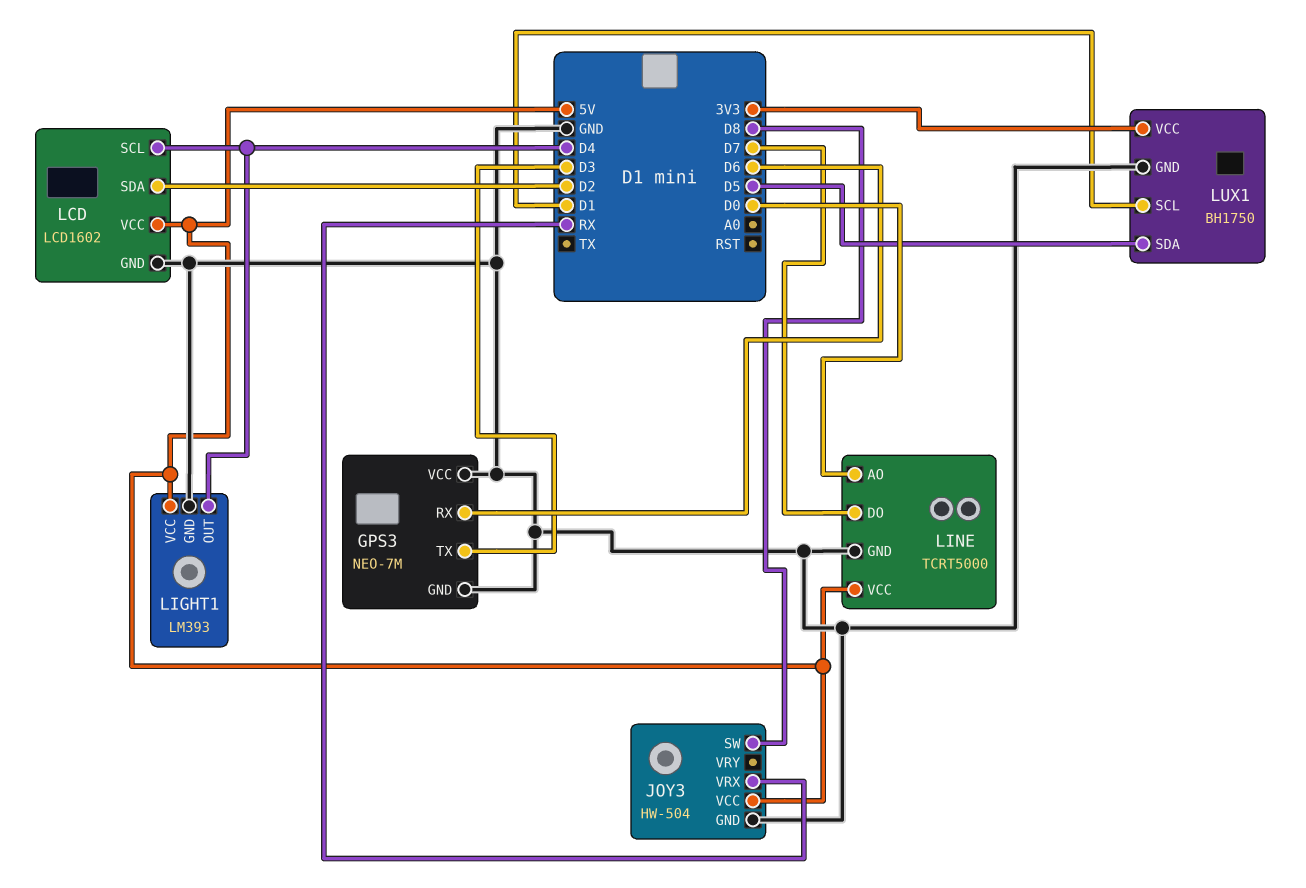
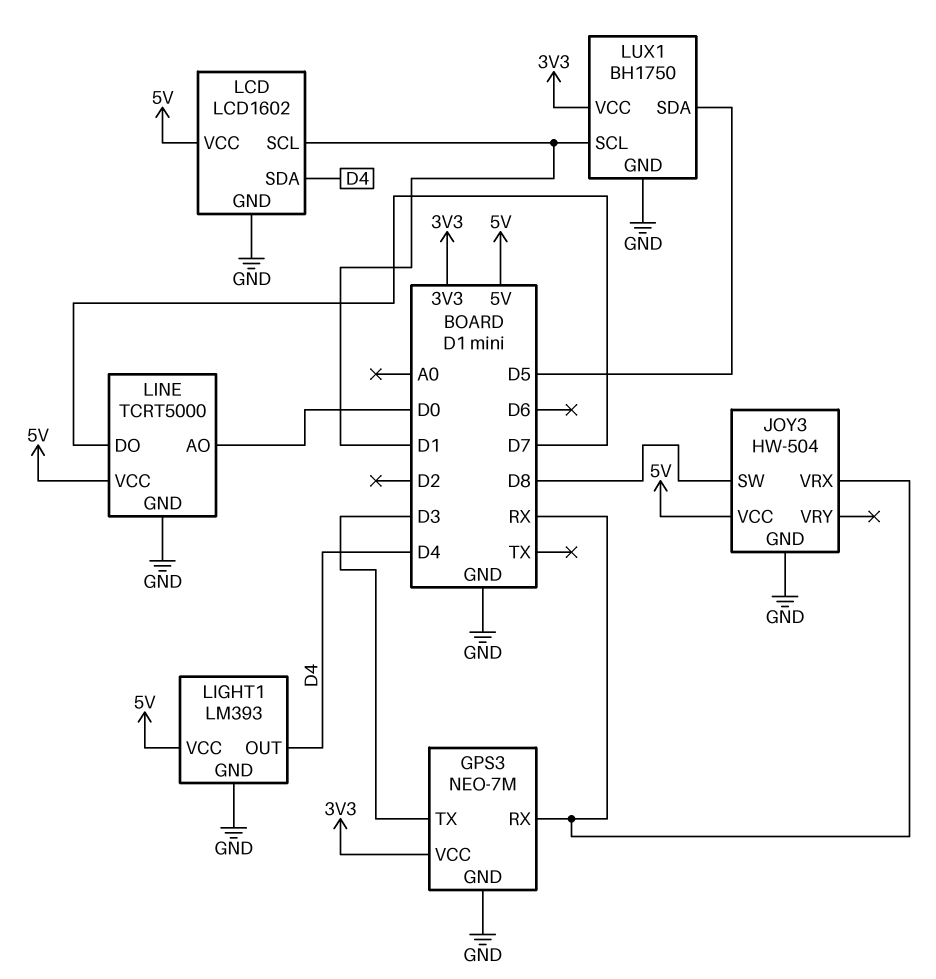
GPS3 pin RX: D6 -> RX
GPS3 pin VCC: GND -> 3V3
LCD pin SCL: D4 -> D1
LCD pin SDA: D2 -> D4

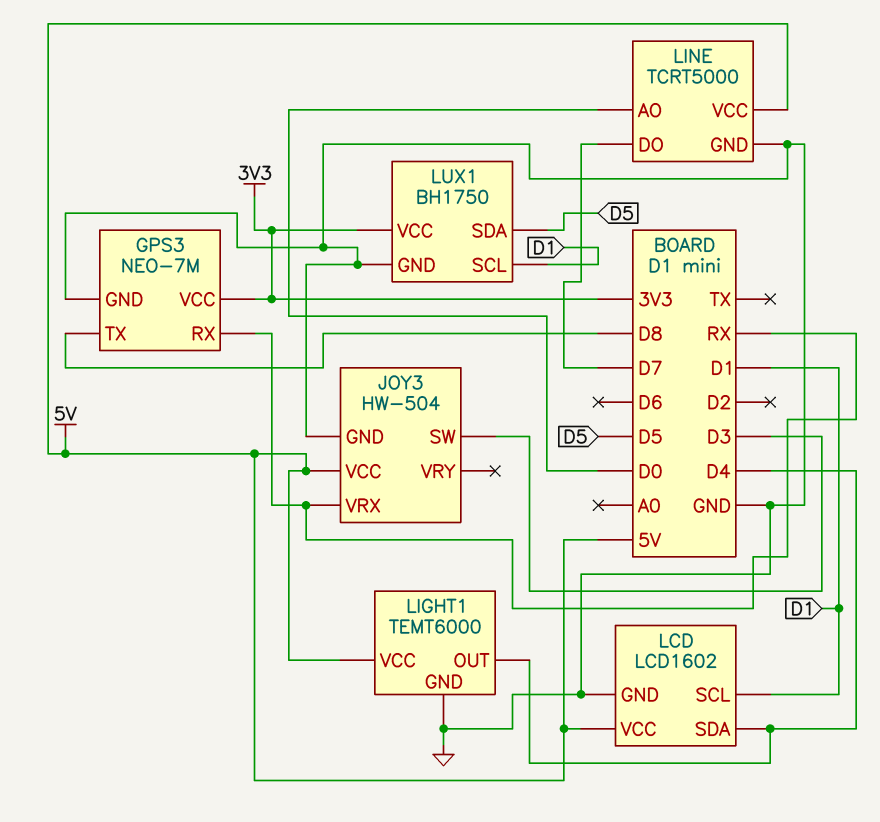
GPS3 pin TX: D3 -> D8
JOY3 pin SW: D8 -> D3
LIGHT1: LM393 -> TEMT6000

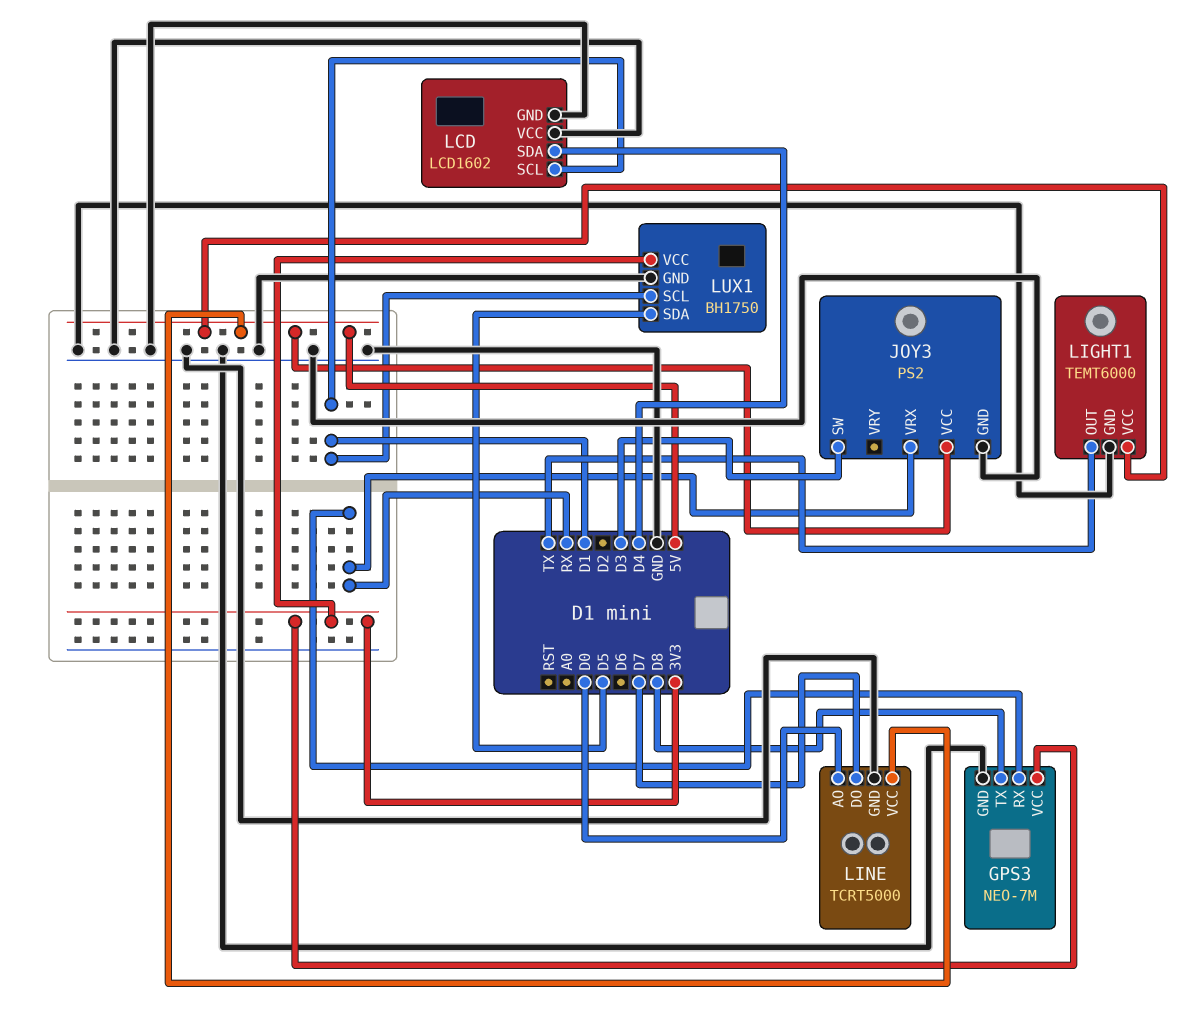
JOY3: HW-504 -> PS2
LCD pin VCC: 5V -> GND
LIGHT1 pin OUT: D4 -> TX

